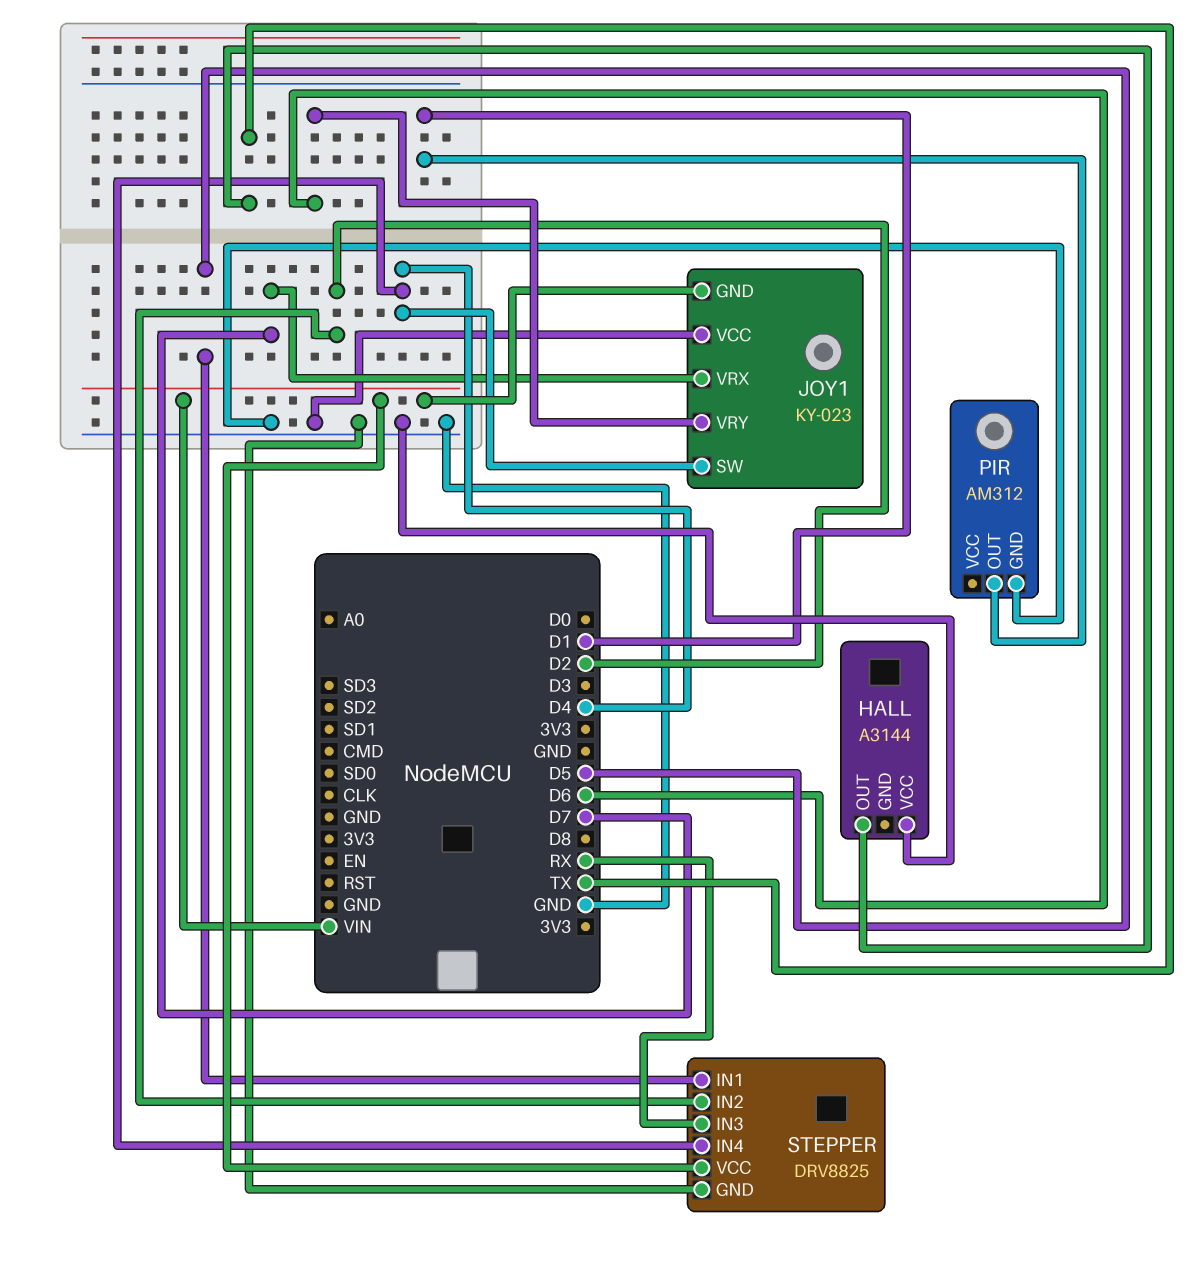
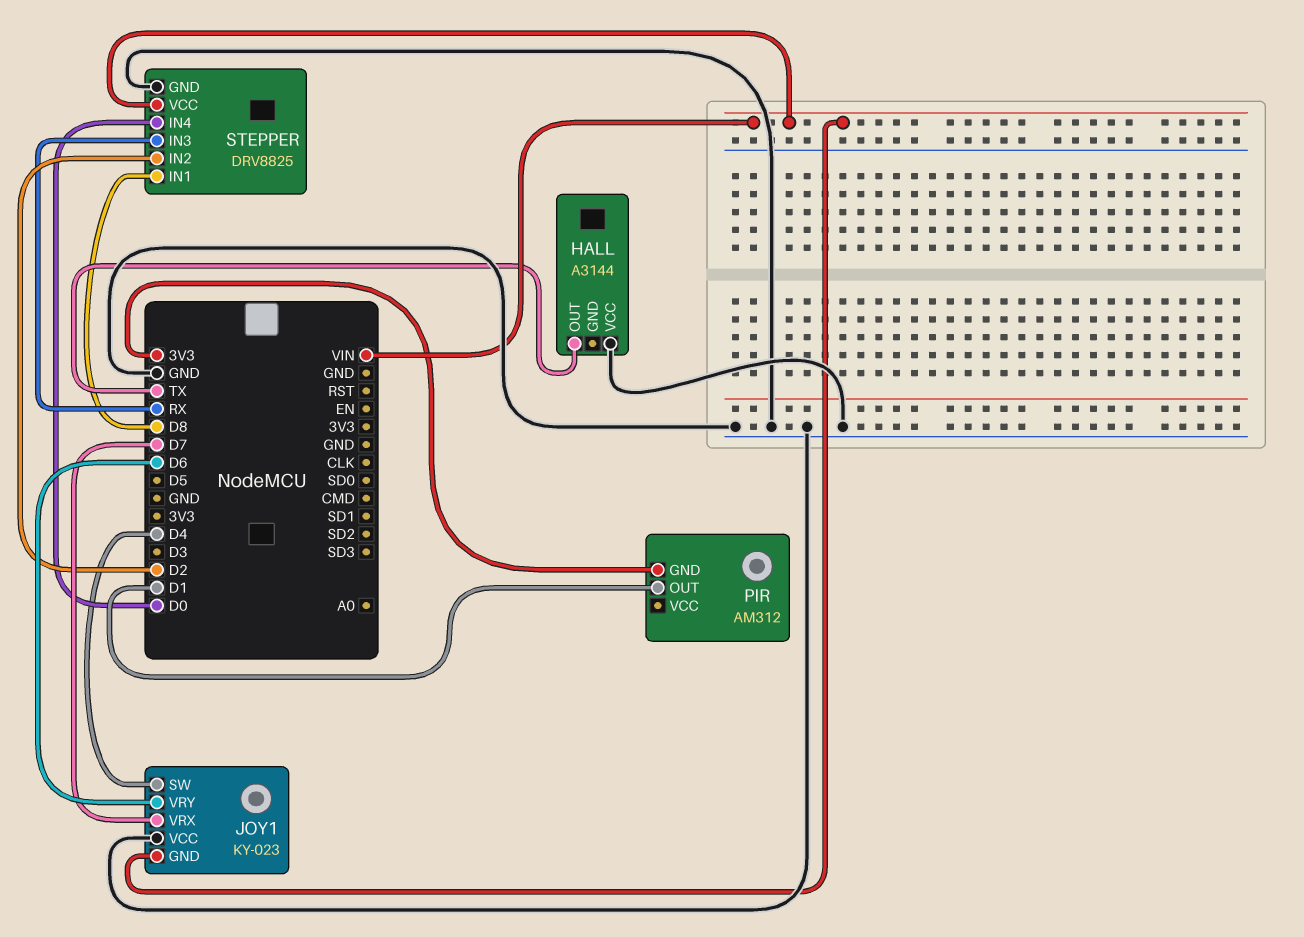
PIR pin GND: GND -> 3V3
STEPPER pin IN1: D5 -> D8
STEPPER pin IN4: D4 -> D0

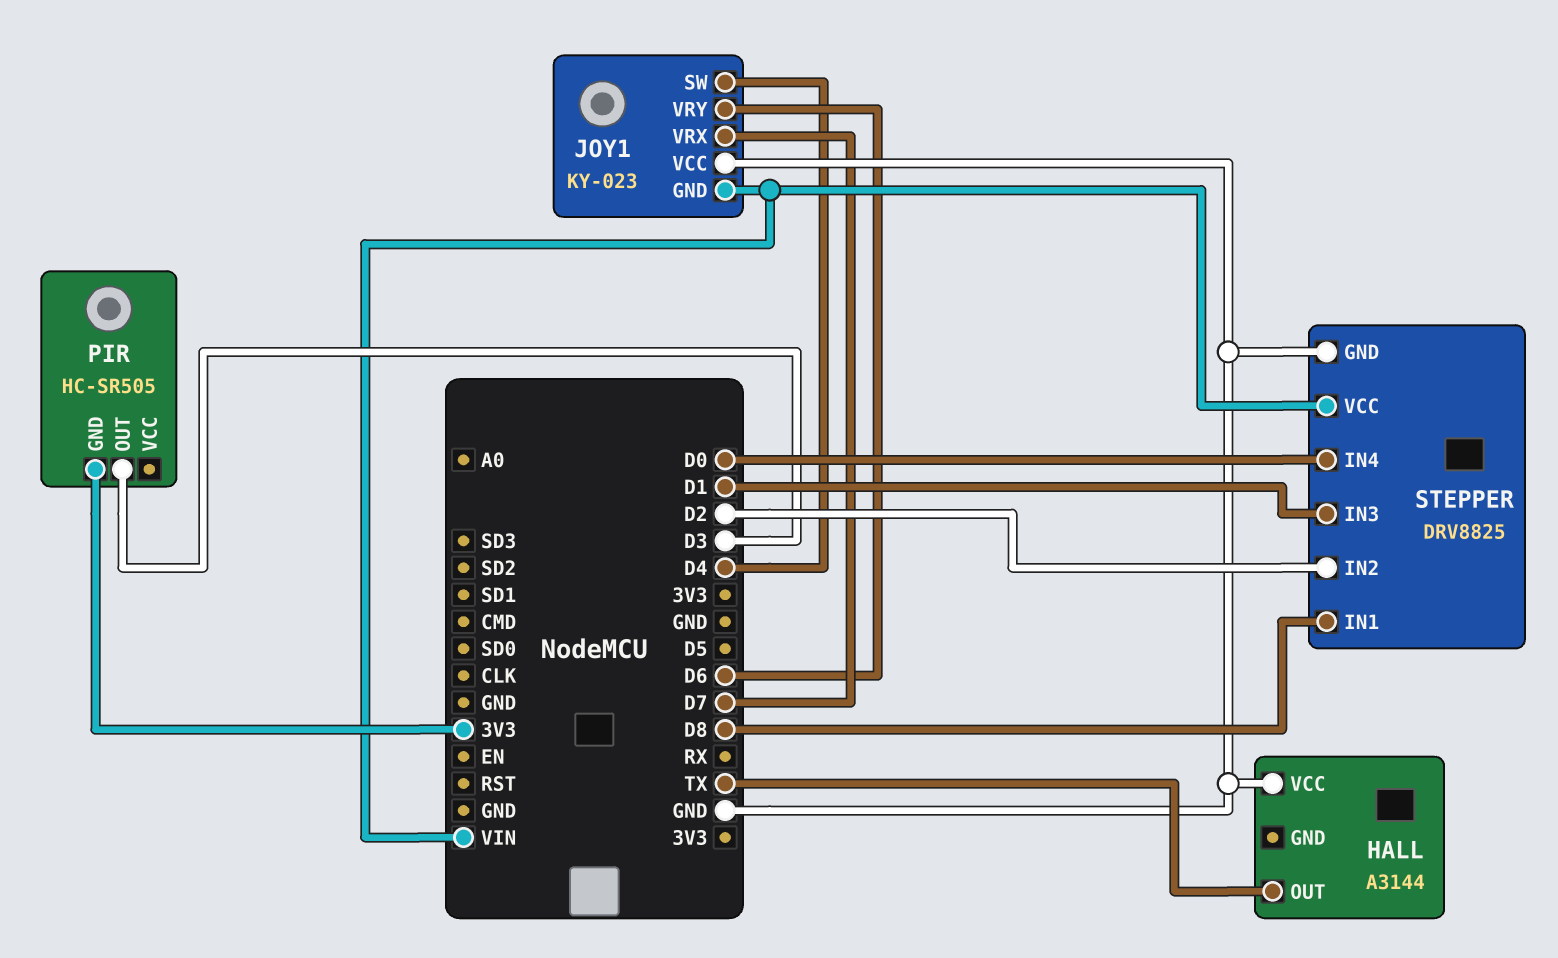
PIR: AM312 -> HC-SR505
PIR pin OUT: D1 -> D3
STEPPER pin IN3: RX -> D1

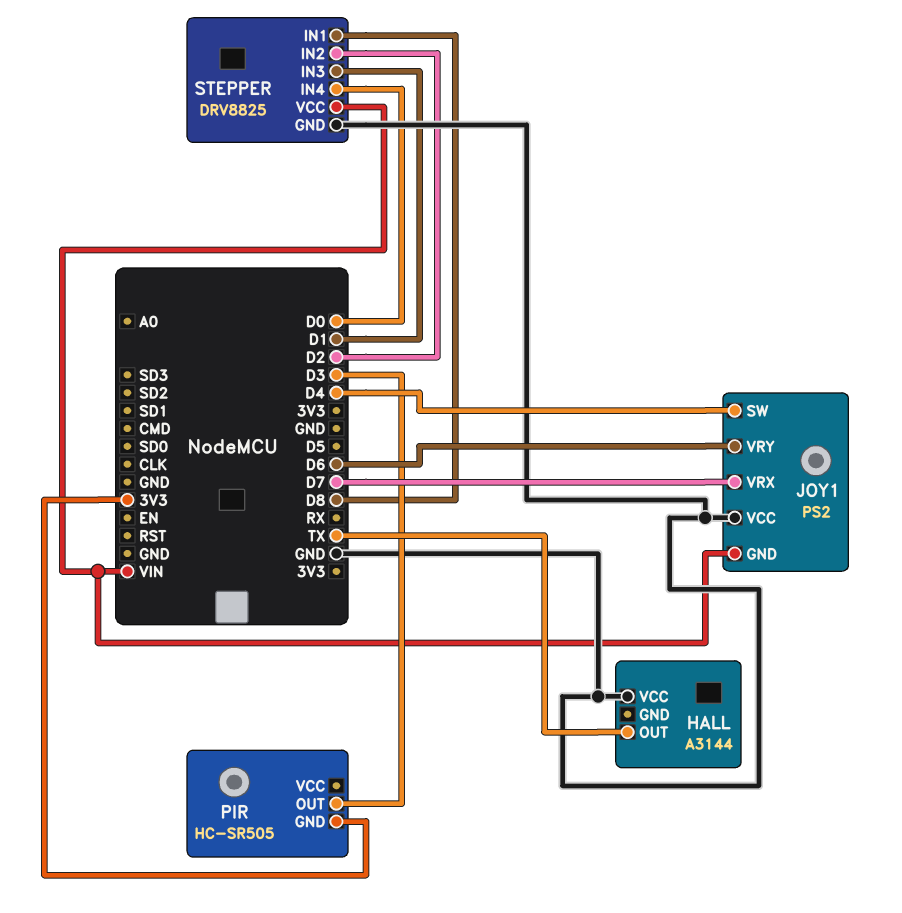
JOY1: KY-023 -> PS2

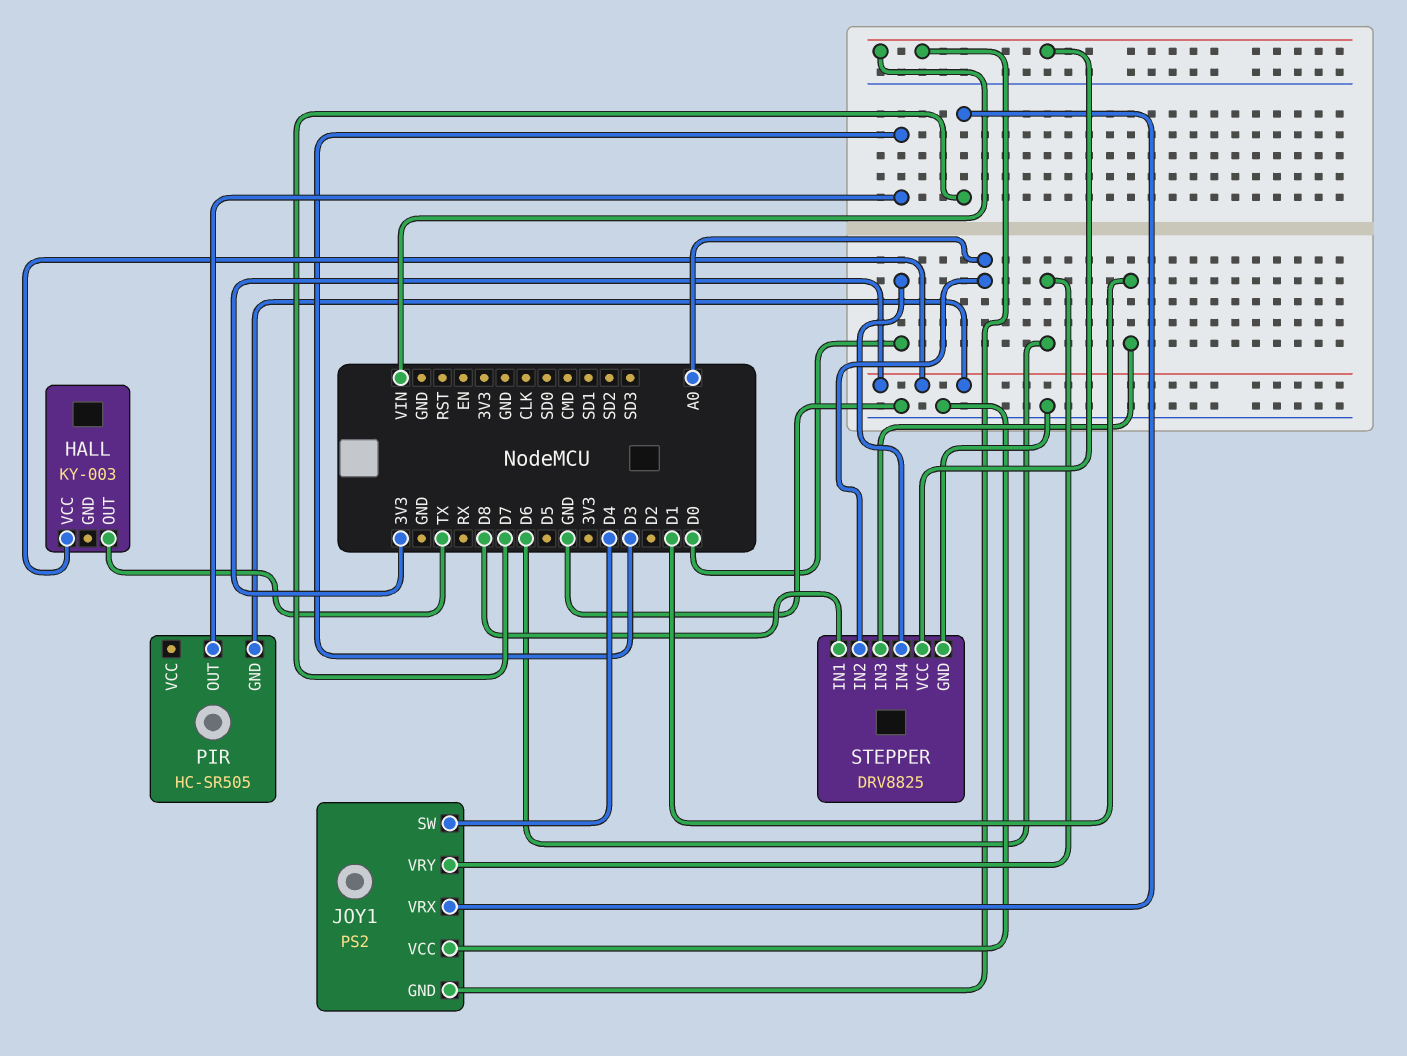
HALL: A3144 -> KY-003
HALL pin VCC: GND -> 3V3
STEPPER pin IN2: D2 -> A0

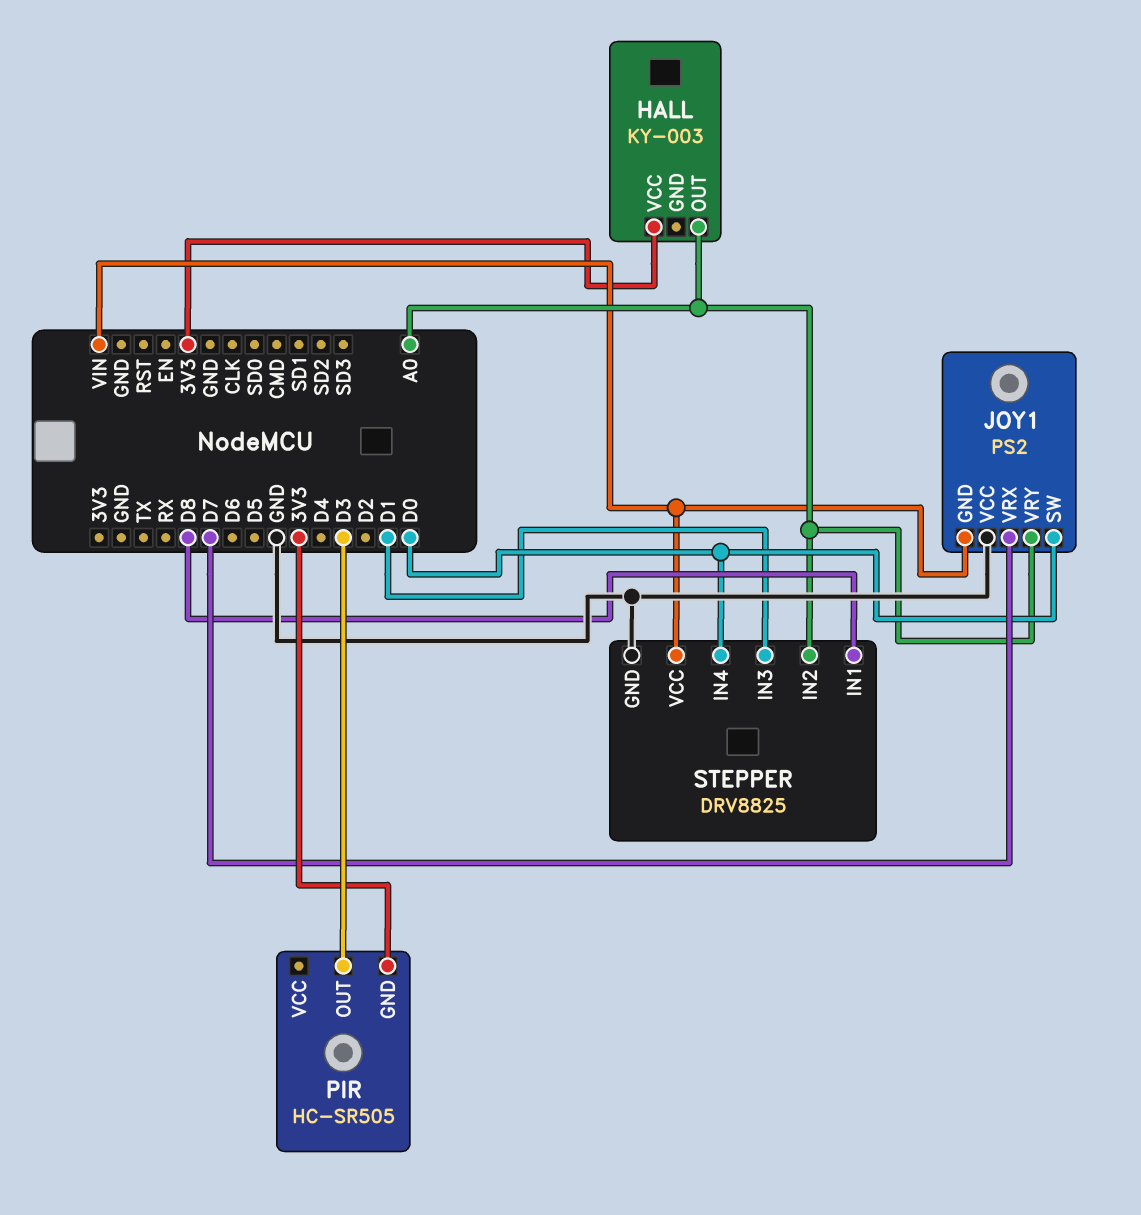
HALL pin OUT: TX -> A0
JOY1 pin SW: D4 -> D0
JOY1 pin VRY: D6 -> A0

